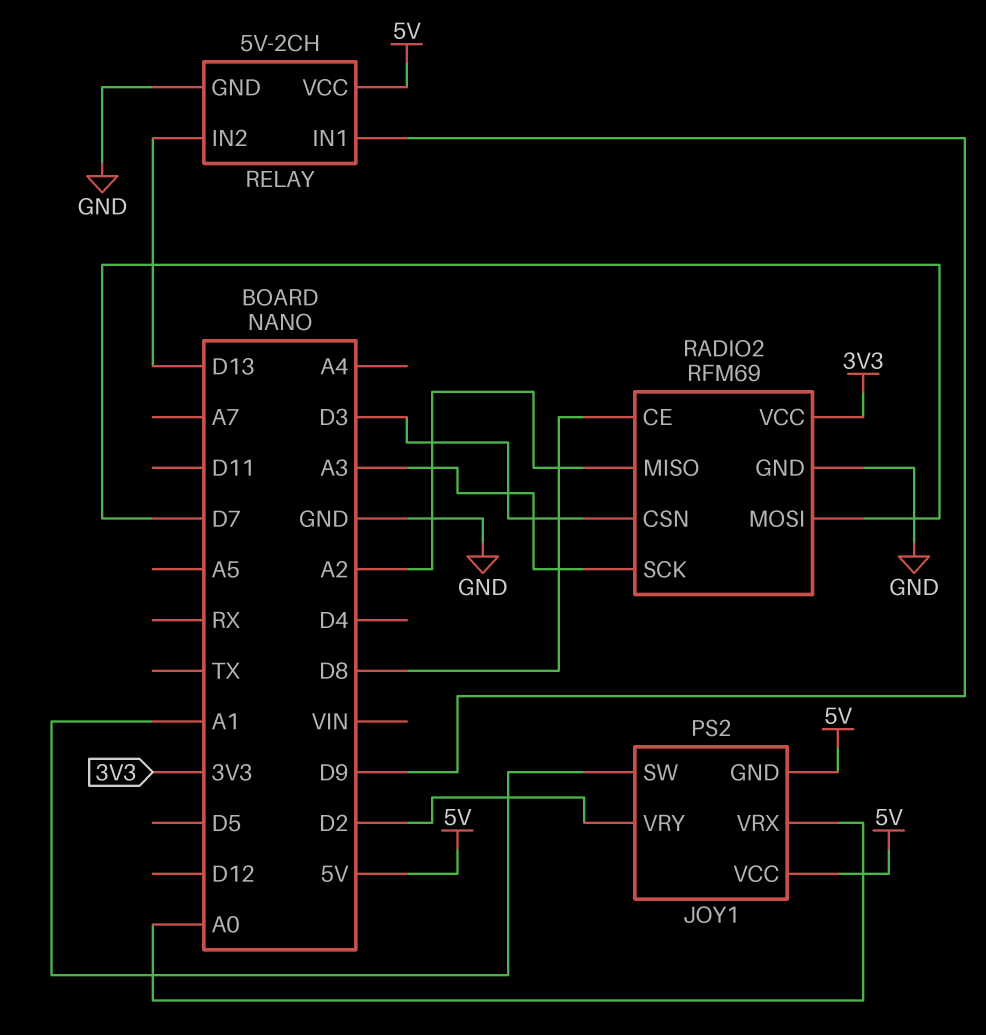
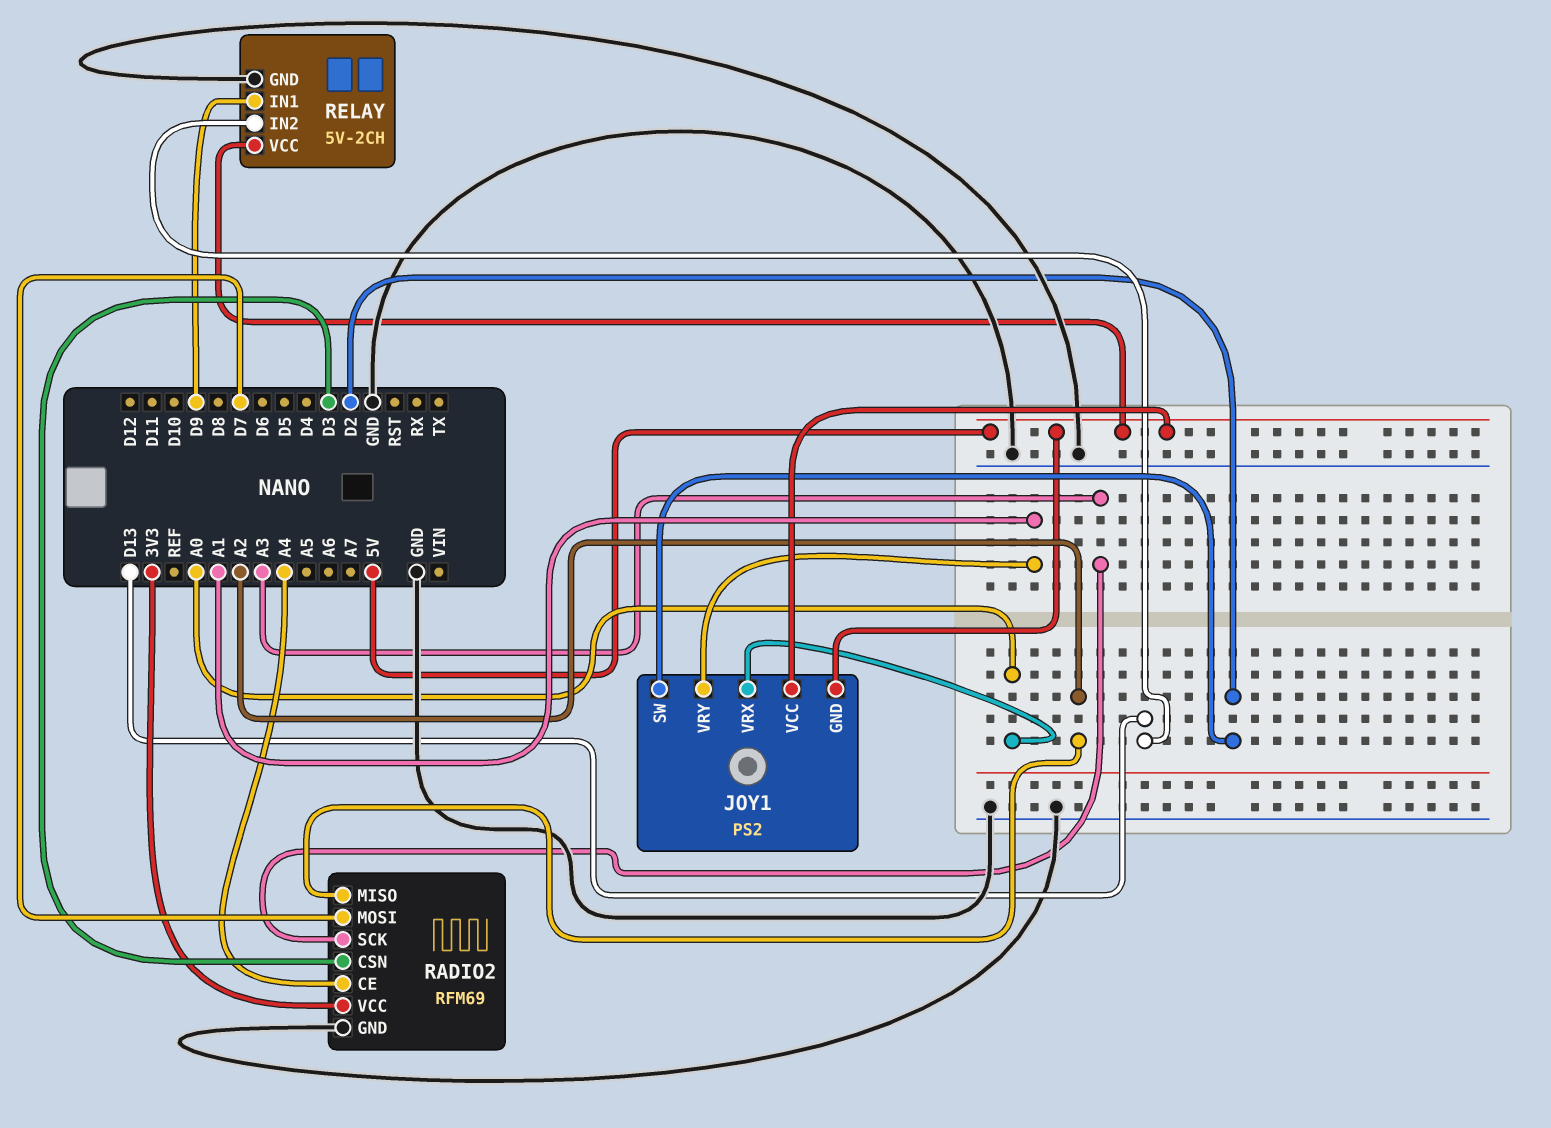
JOY1 pin SW: A1 -> D2
JOY1 pin VRY: D2 -> A1
RADIO2 pin CE: D8 -> A4

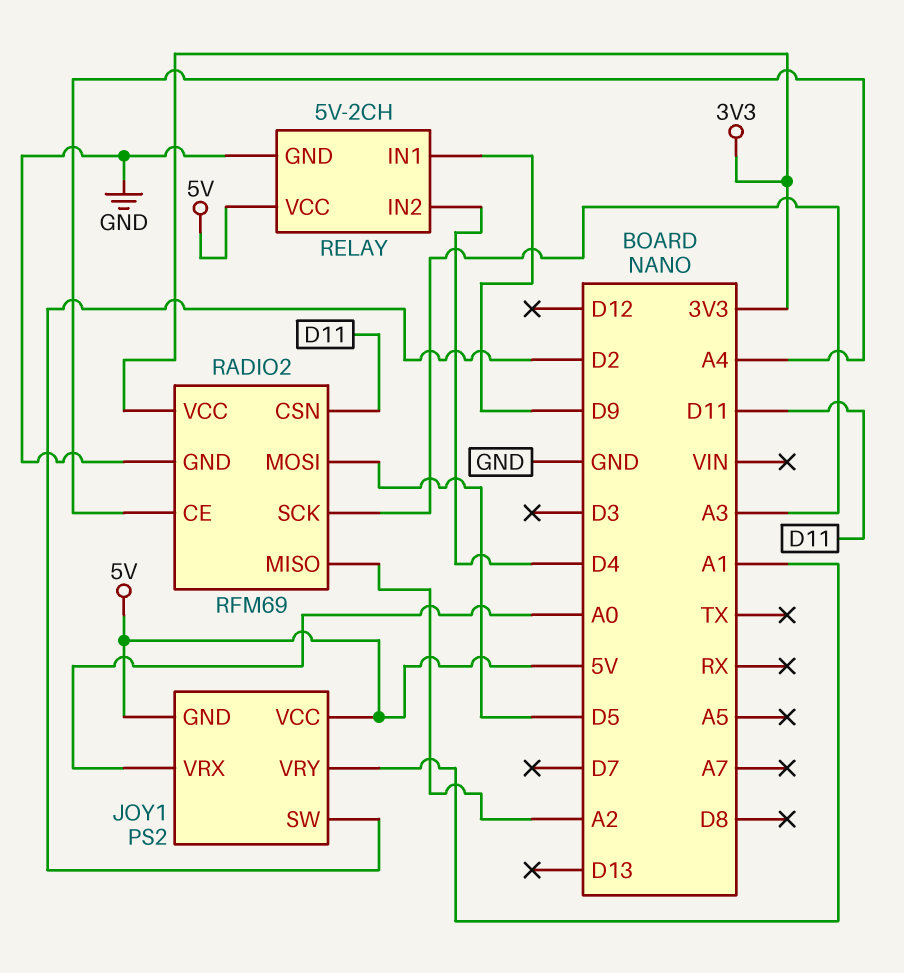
RADIO2 pin CSN: D3 -> D11
RADIO2 pin MOSI: D7 -> D5
RELAY pin IN2: D13 -> D4

